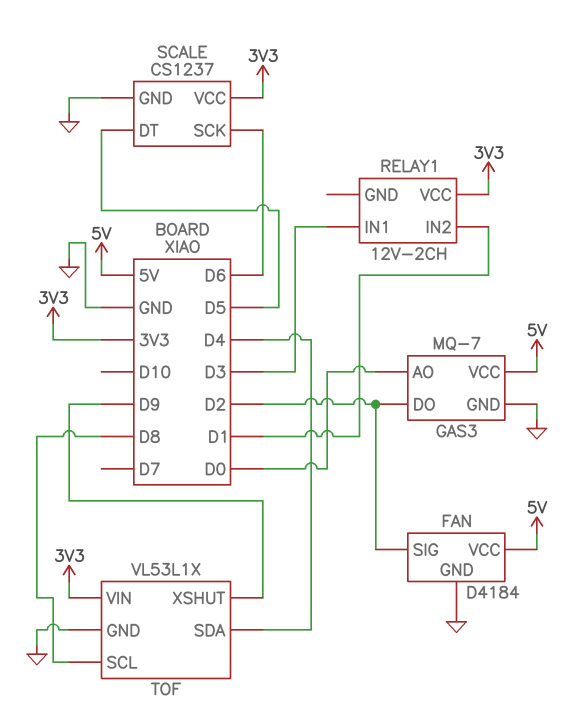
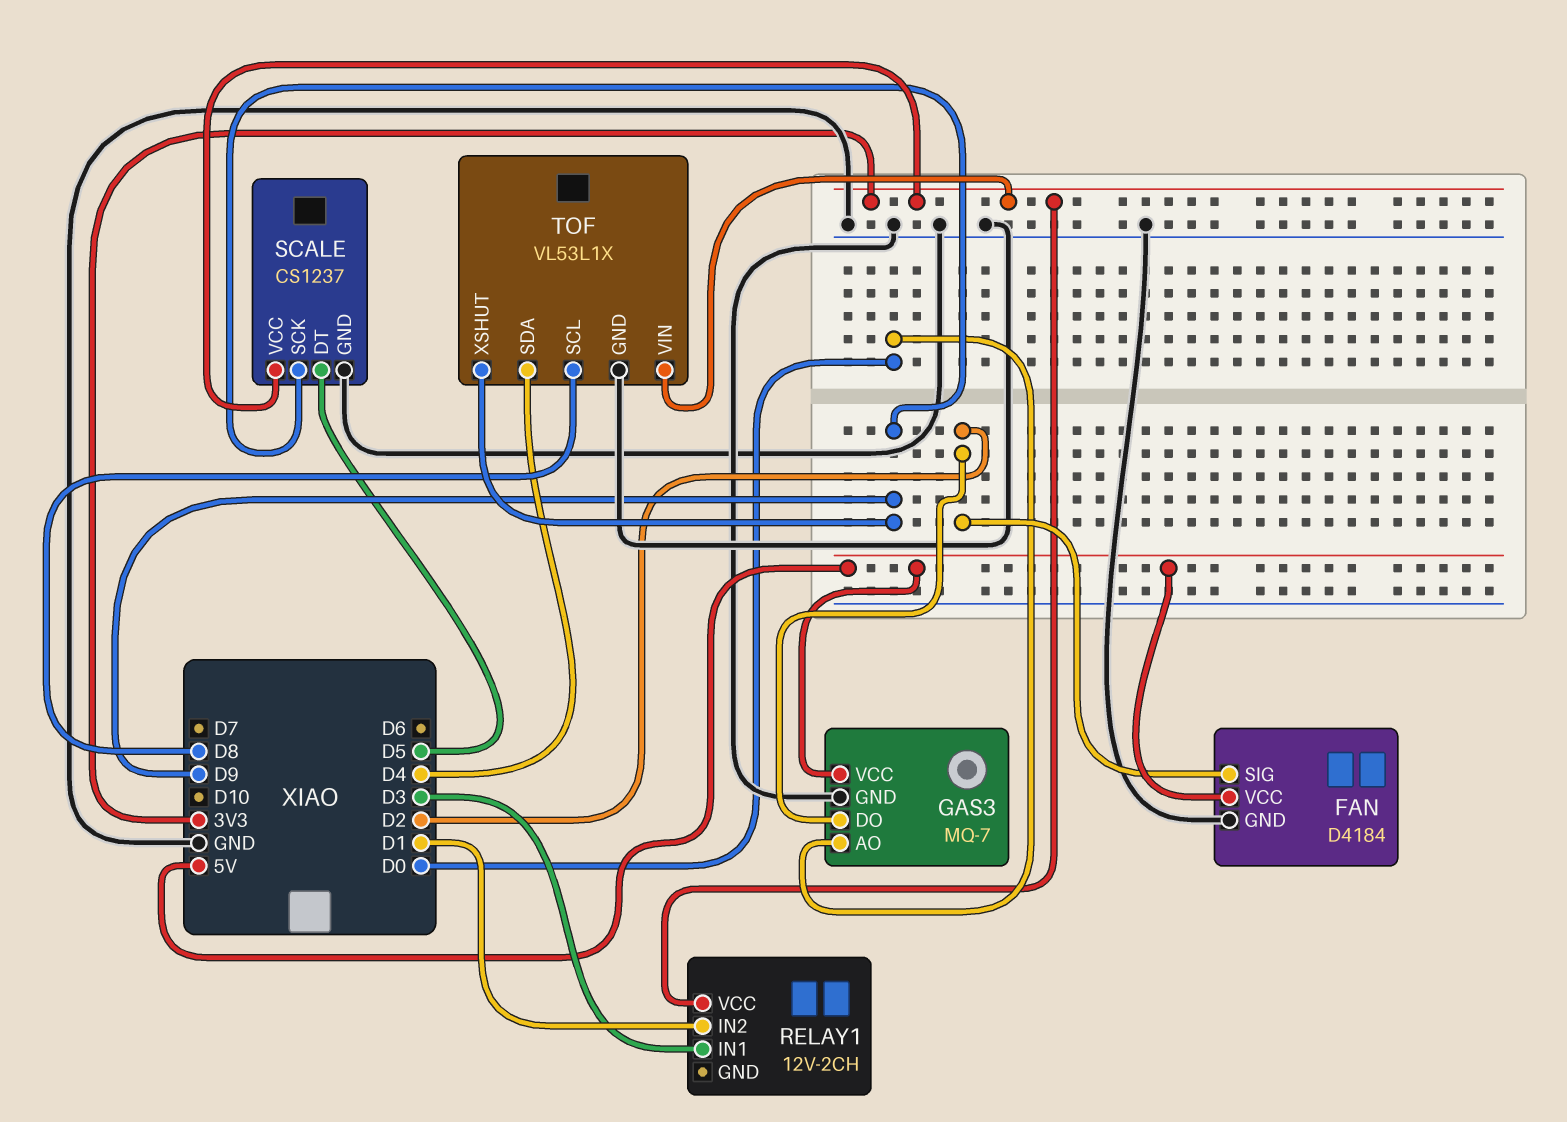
SCALE pin SCK: D6 -> D9

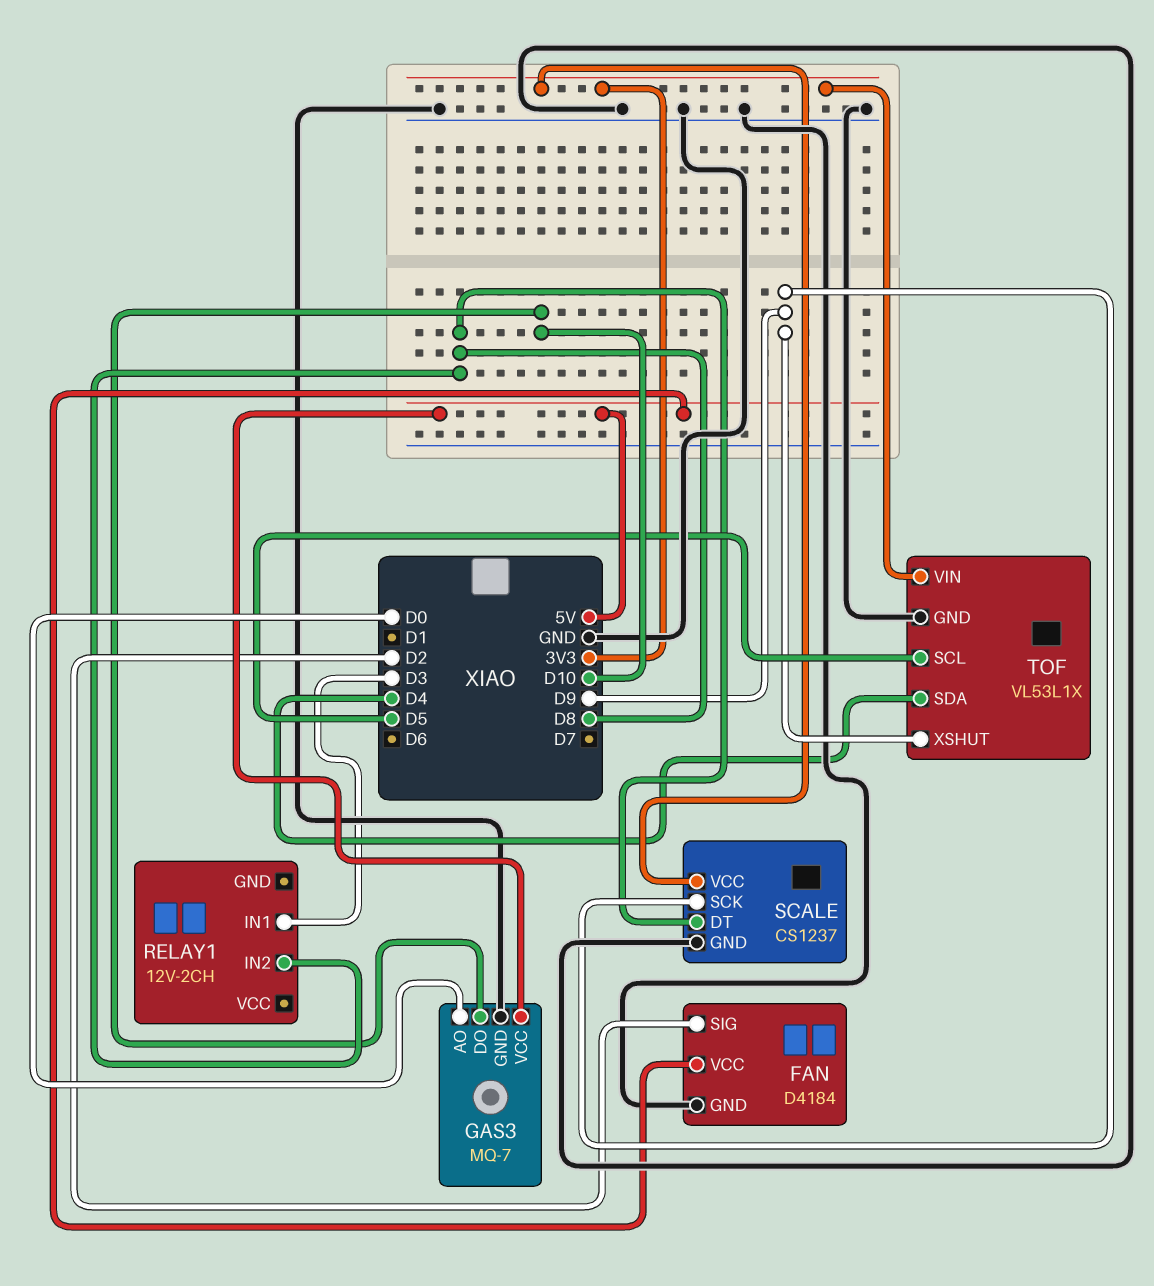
GAS3 pin DO: D2 -> D10
RELAY1 pin IN2: D1 -> D8
RELAY1 pin VCC: 3V3 -> none
SCALE pin DT: D5 -> D8
TOF pin SCL: D8 -> D5

